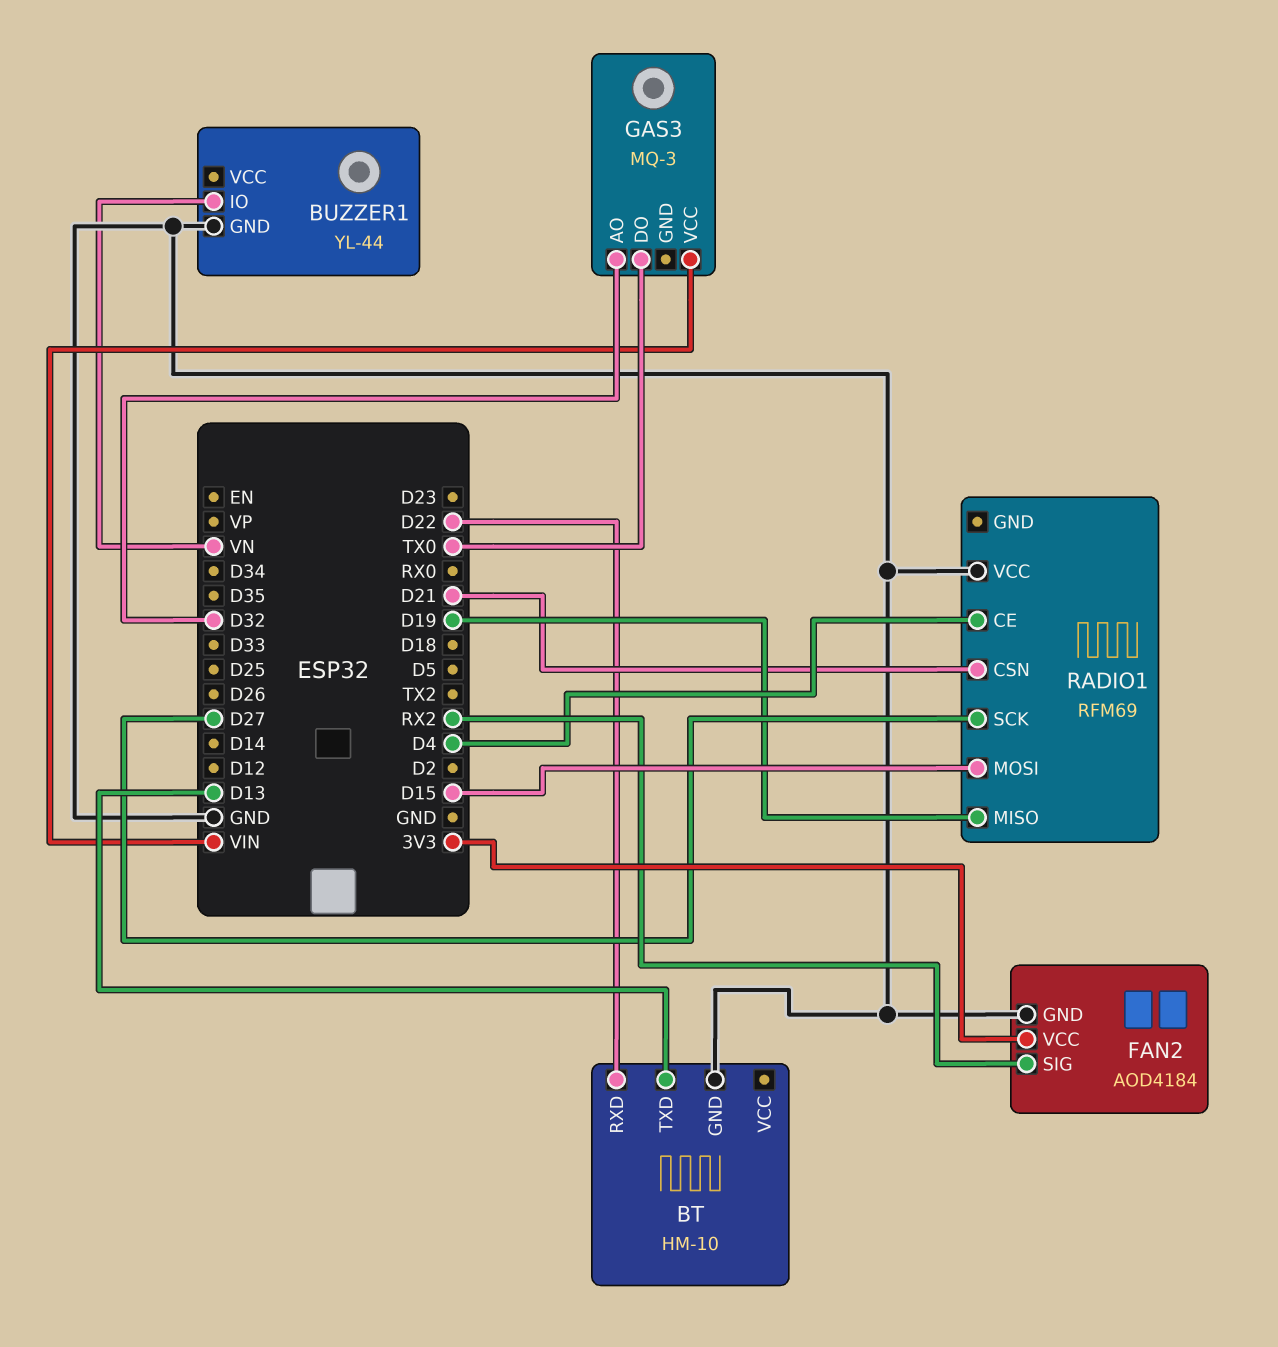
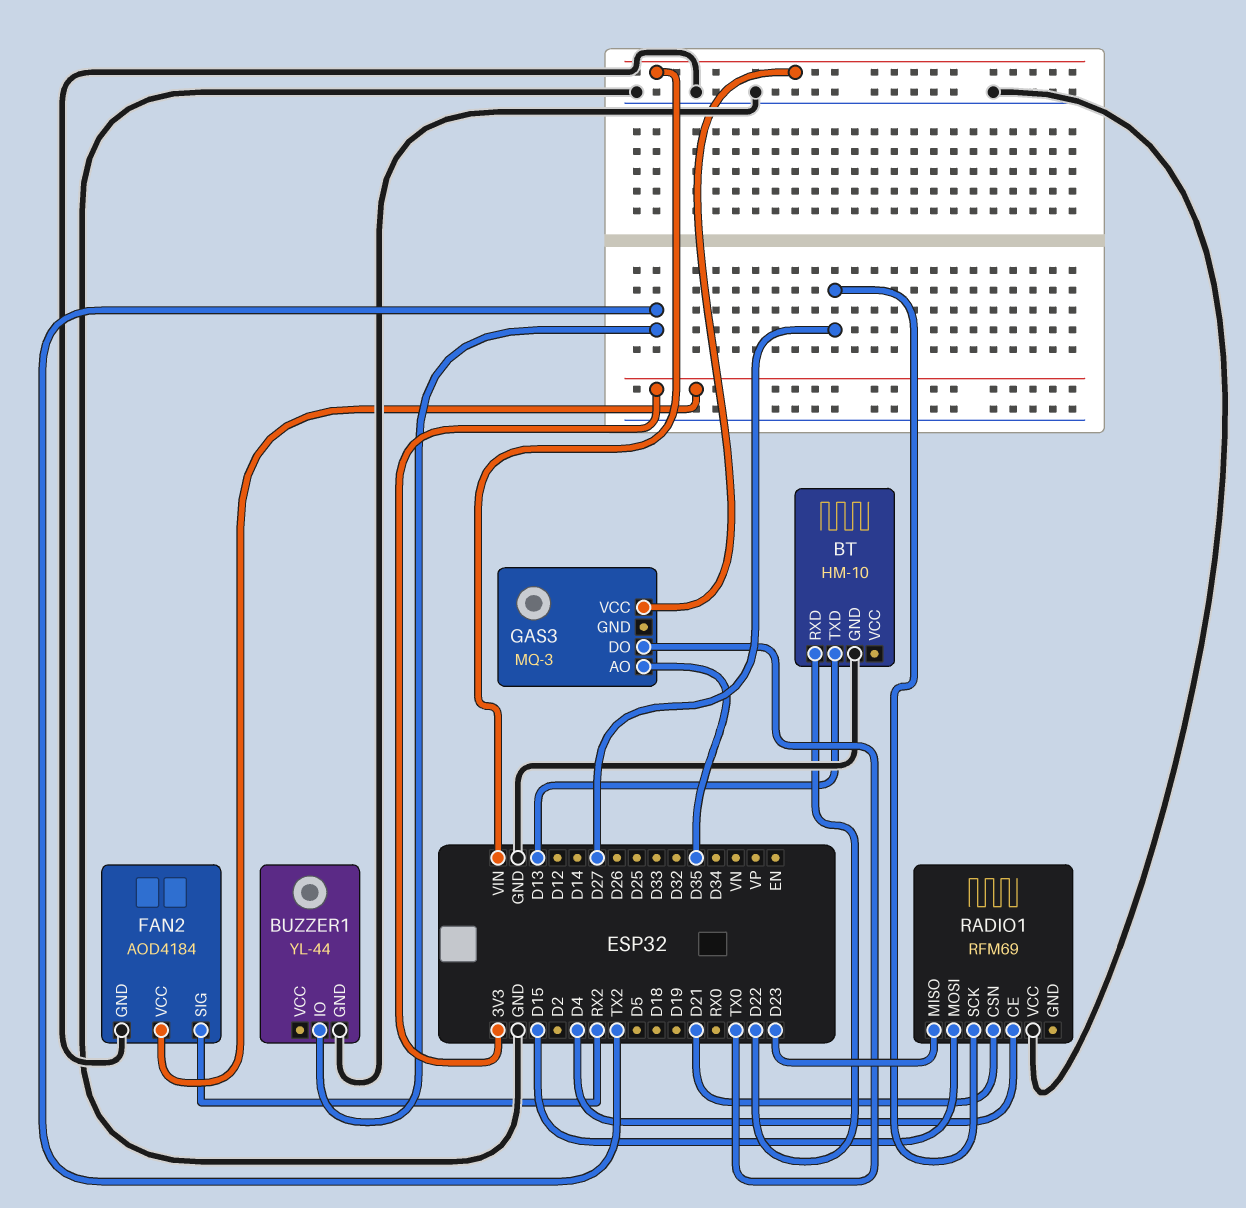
BUZZER1 pin IO: VN -> TX2
GAS3 pin AO: D32 -> D35
RADIO1 pin MISO: D19 -> D23

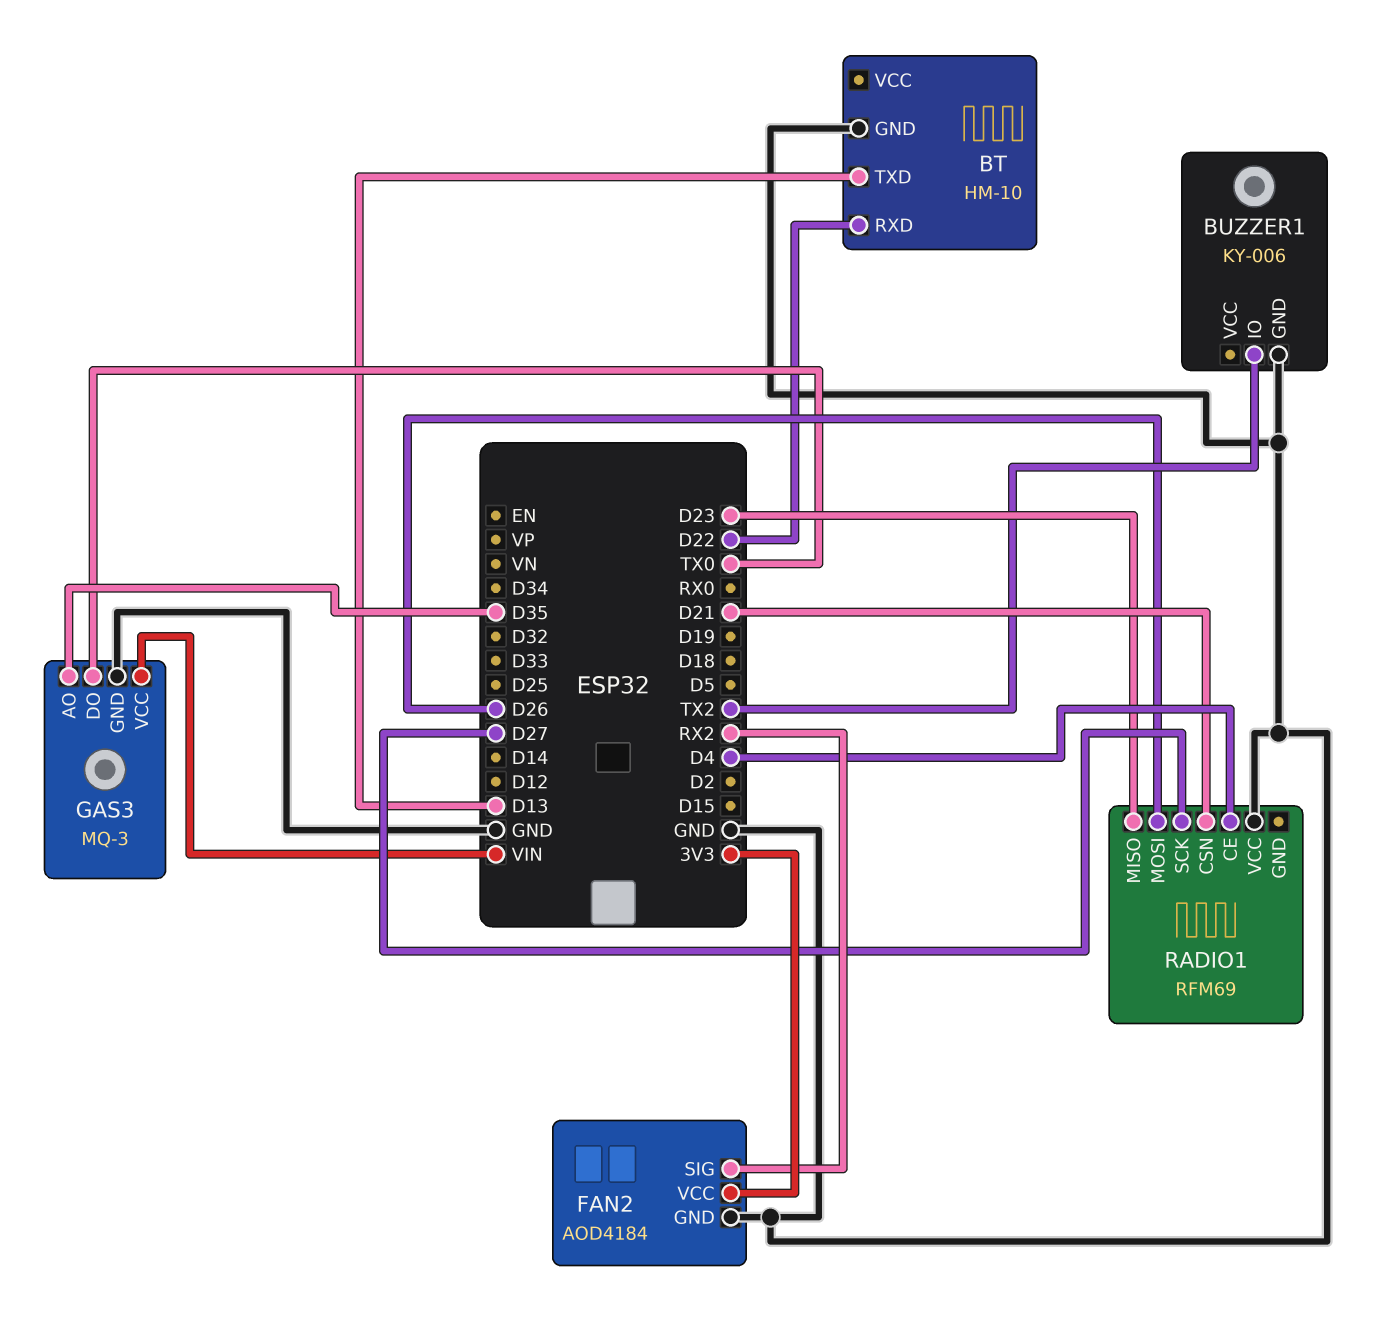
BUZZER1: YL-44 -> KY-006
GAS3 pin GND: none -> GND
RADIO1 pin MOSI: D15 -> D26

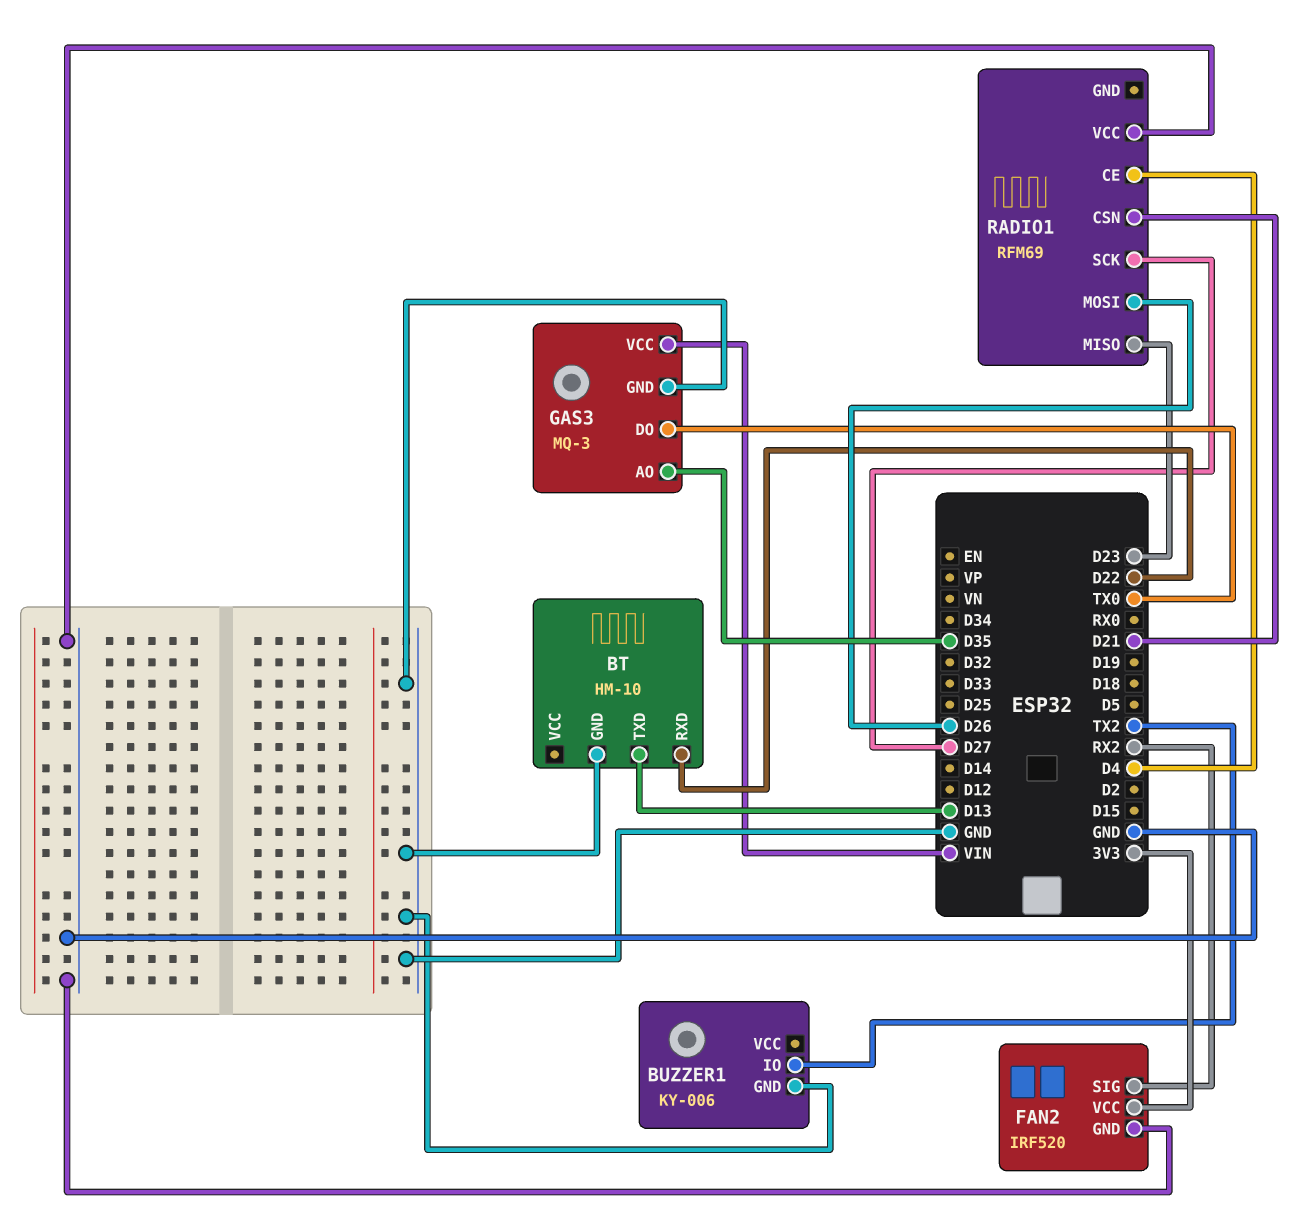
FAN2: AOD4184 -> IRF520

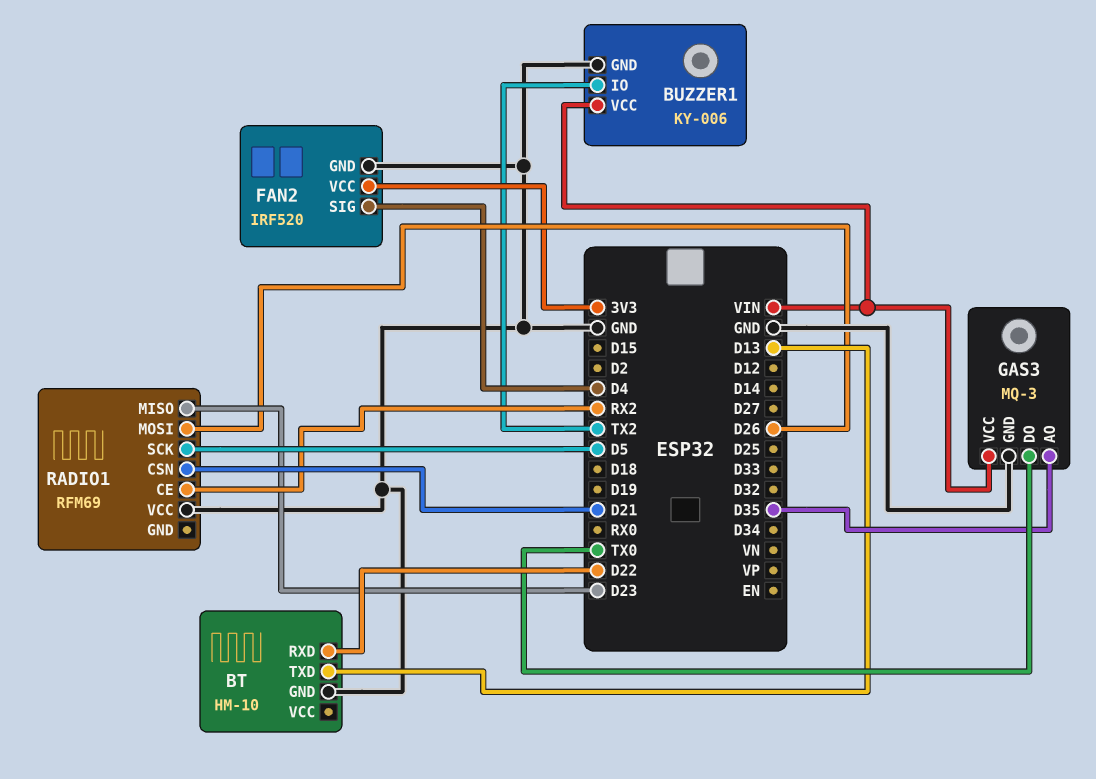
BUZZER1 pin VCC: none -> VIN
FAN2 pin SIG: RX2 -> D4
RADIO1 pin CE: D4 -> RX2
RADIO1 pin SCK: D27 -> D5

